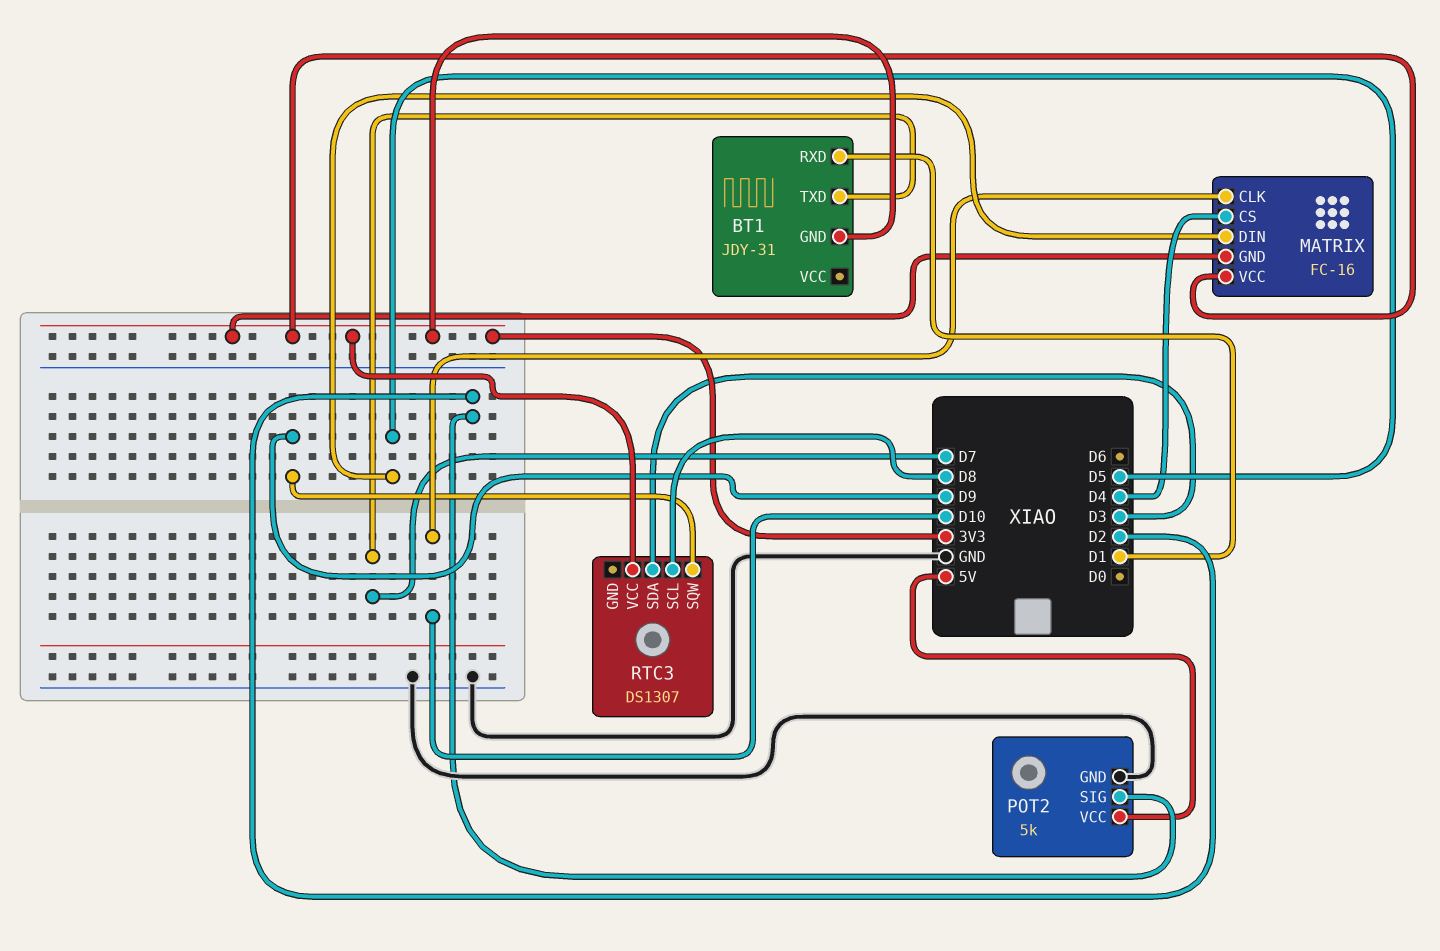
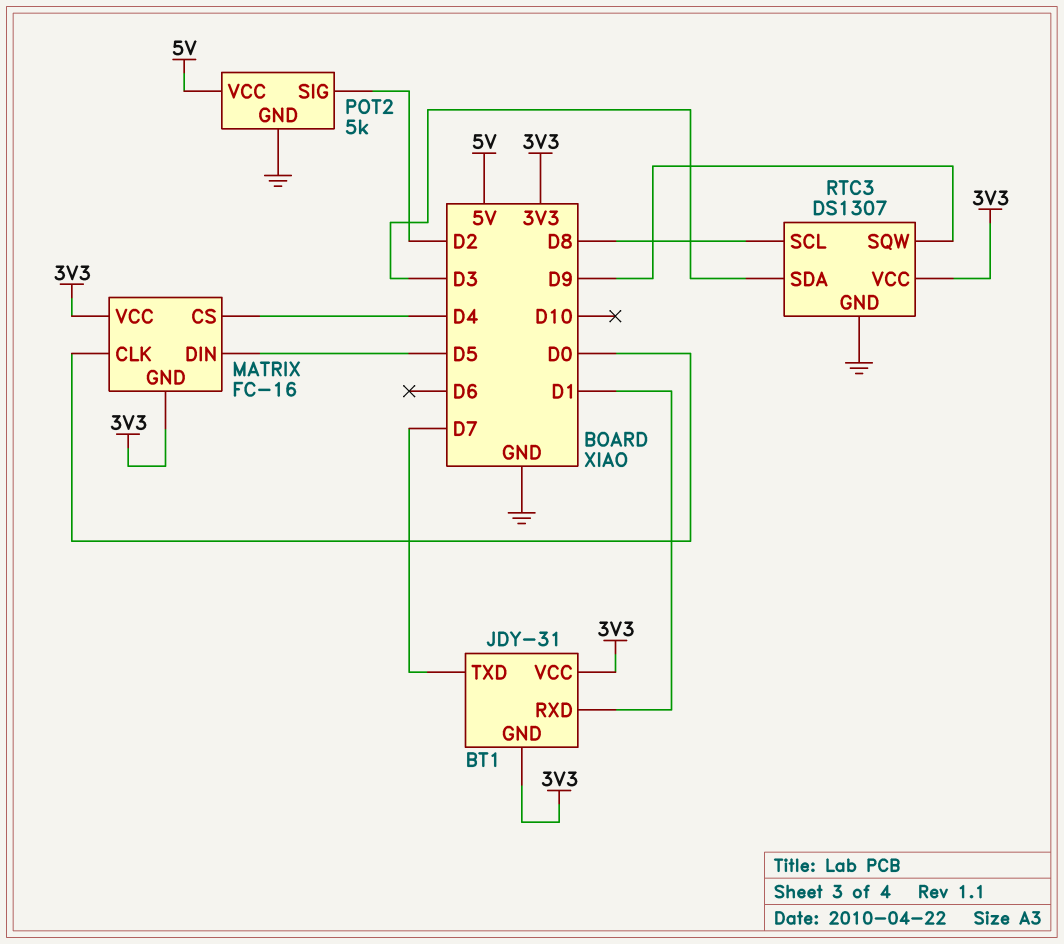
BT1 pin VCC: none -> 3V3
MATRIX pin CLK: D10 -> D0
RTC3 pin GND: none -> GND

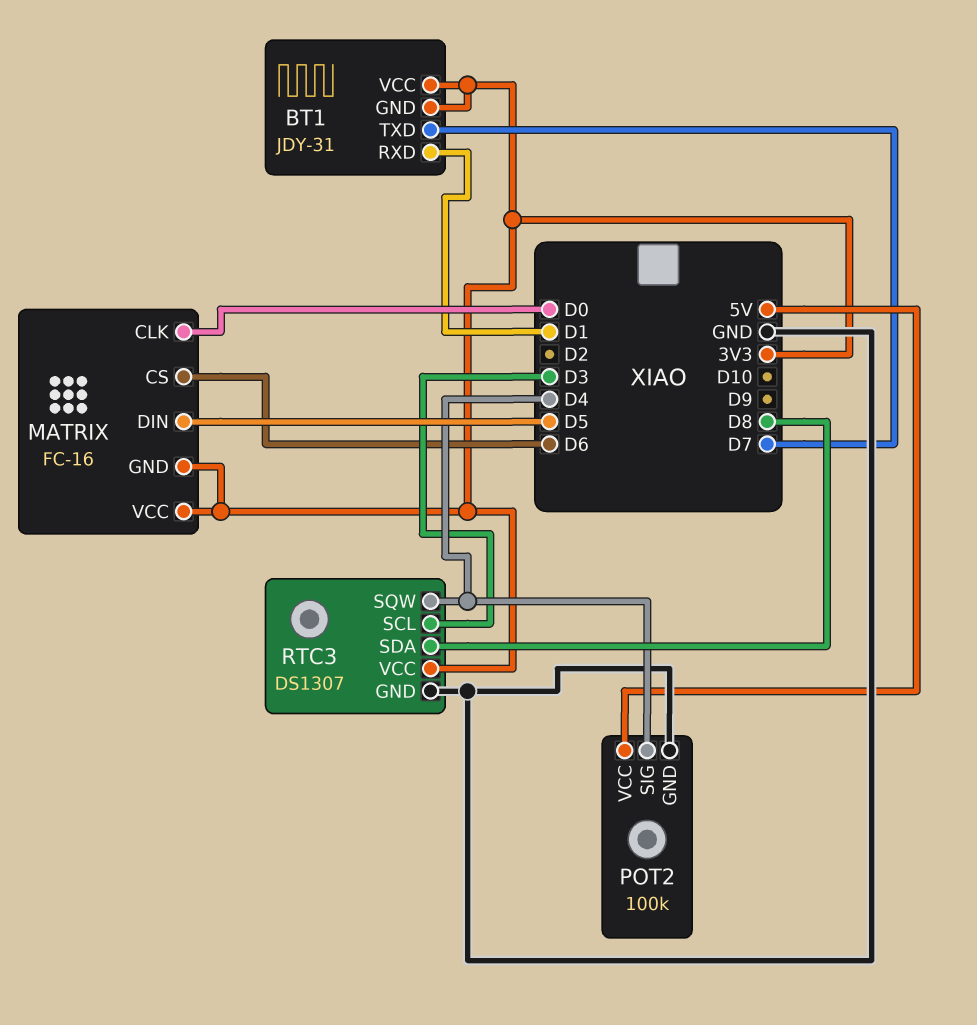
MATRIX pin CS: D4 -> D6
POT2: 5k -> 100k
POT2 pin SIG: D2 -> D4
RTC3 pin SCL: D8 -> D3
RTC3 pin SDA: D3 -> D8
RTC3 pin SQW: D9 -> D4

